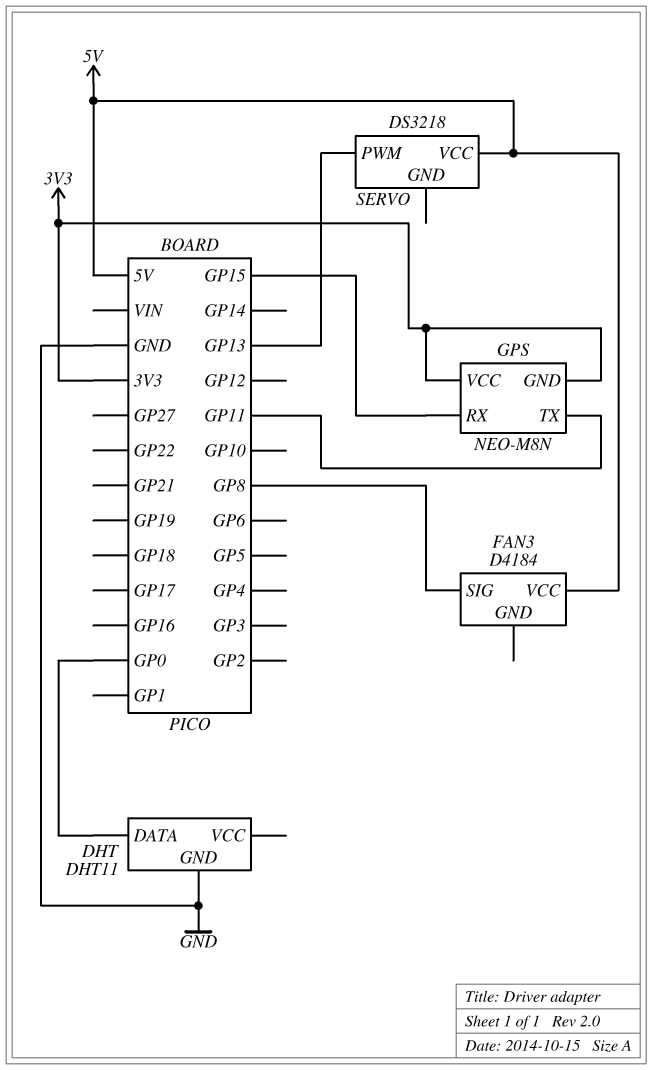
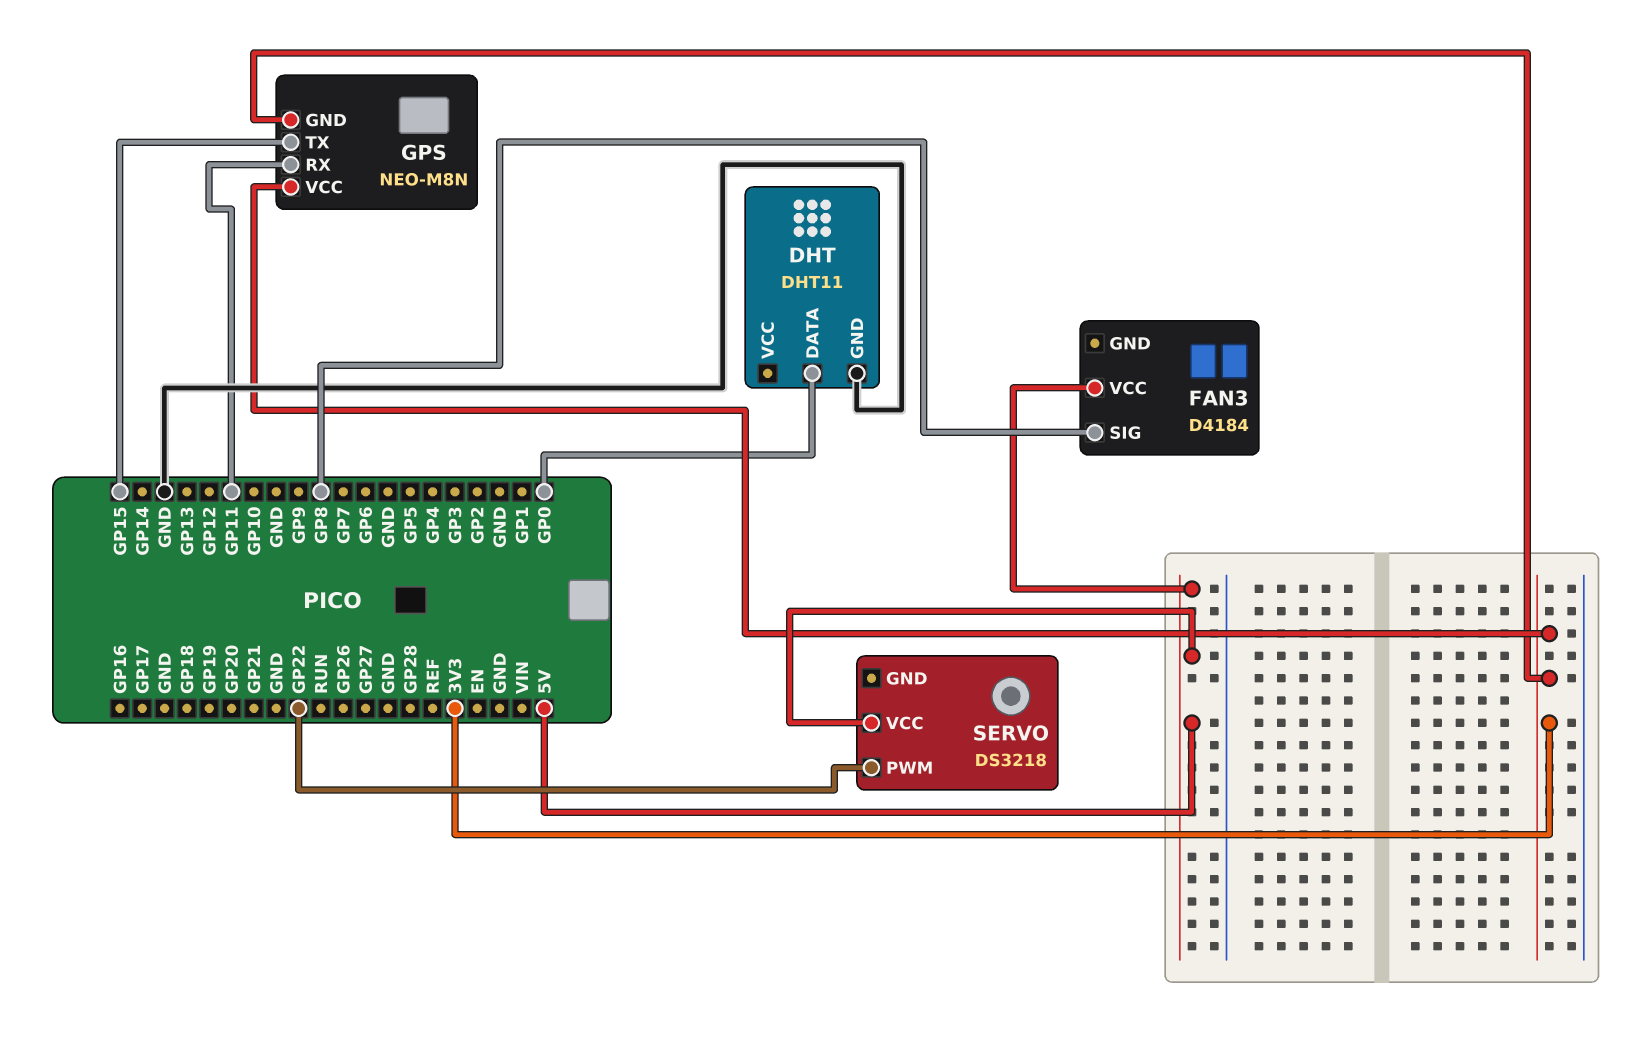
GPS pin RX: GP15 -> GP11
GPS pin TX: GP11 -> GP15
SERVO pin PWM: GP13 -> GP22

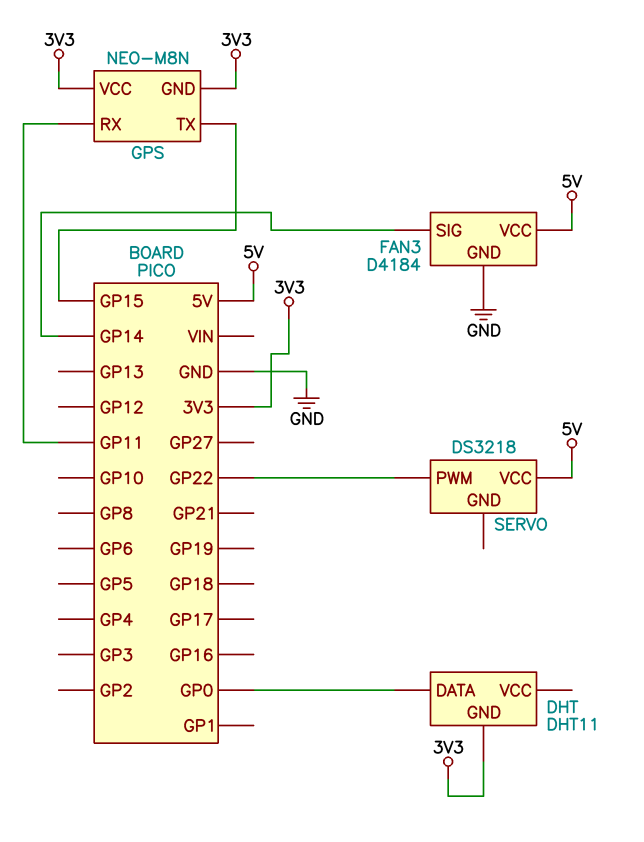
DHT pin GND: GND -> 3V3
FAN3 pin GND: none -> GND
FAN3 pin SIG: GP8 -> GP14

